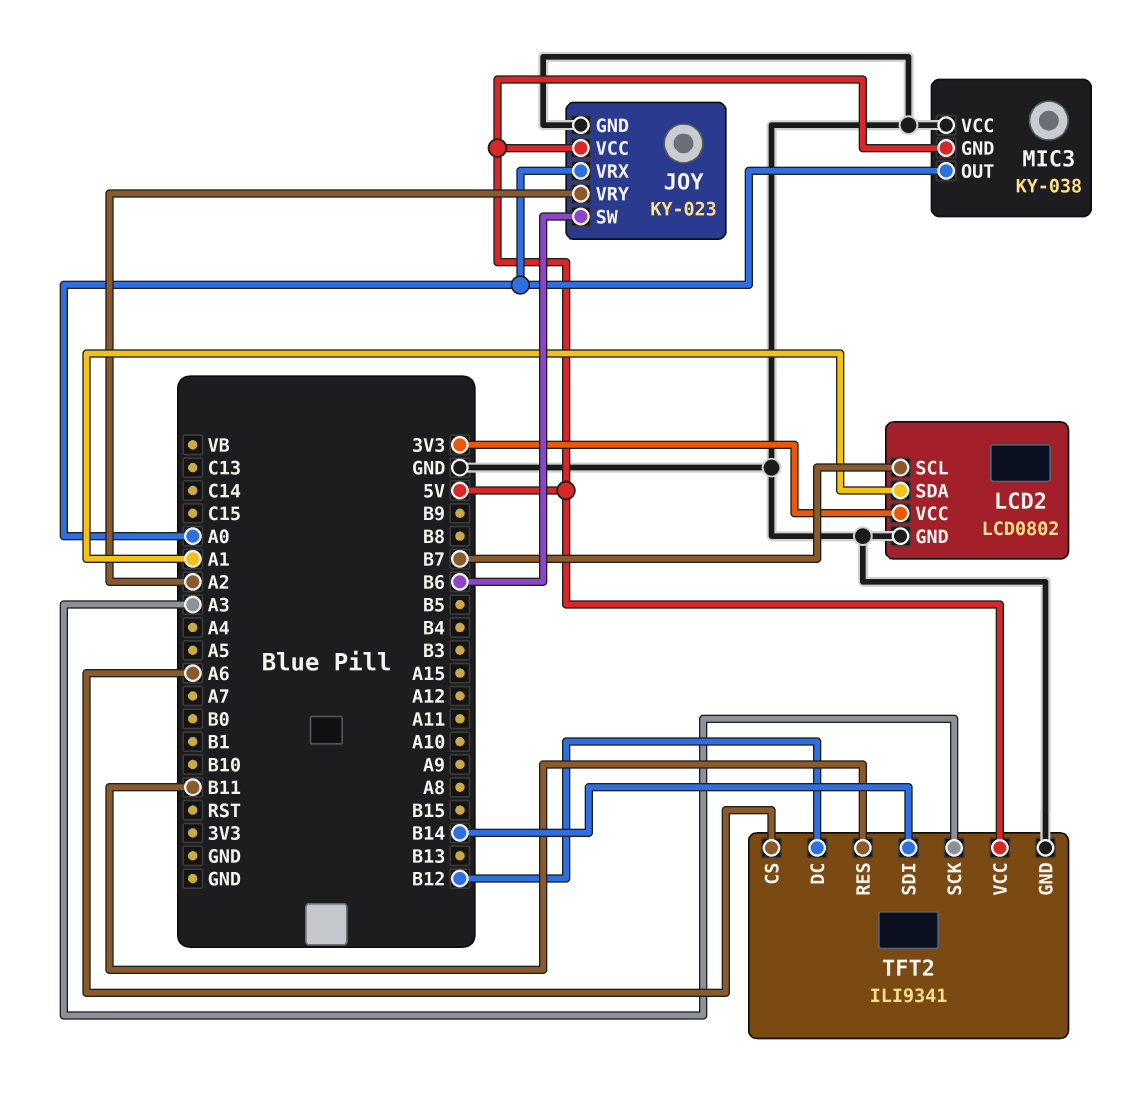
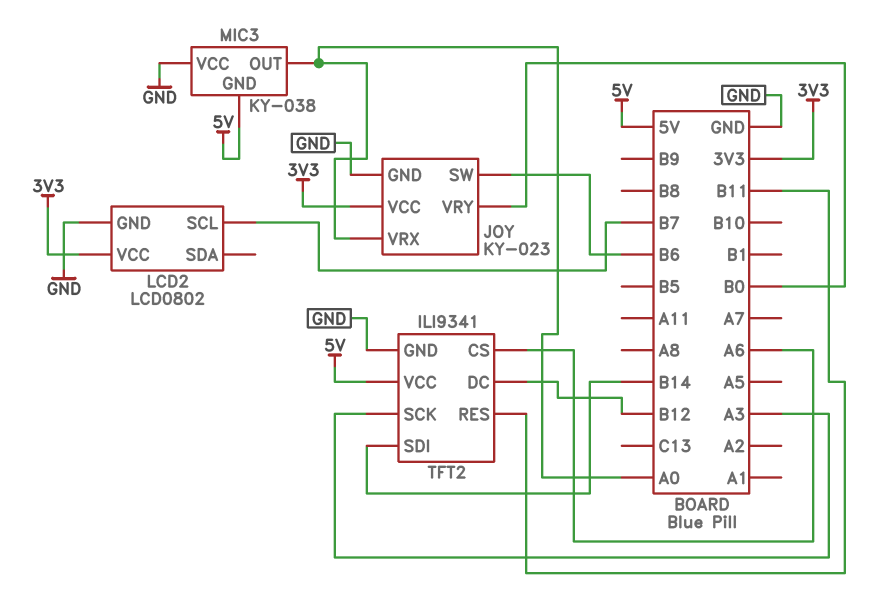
JOY pin VCC: 5V -> 3V3
JOY pin VRY: A2 -> B0
LCD2 pin SDA: A1 -> none

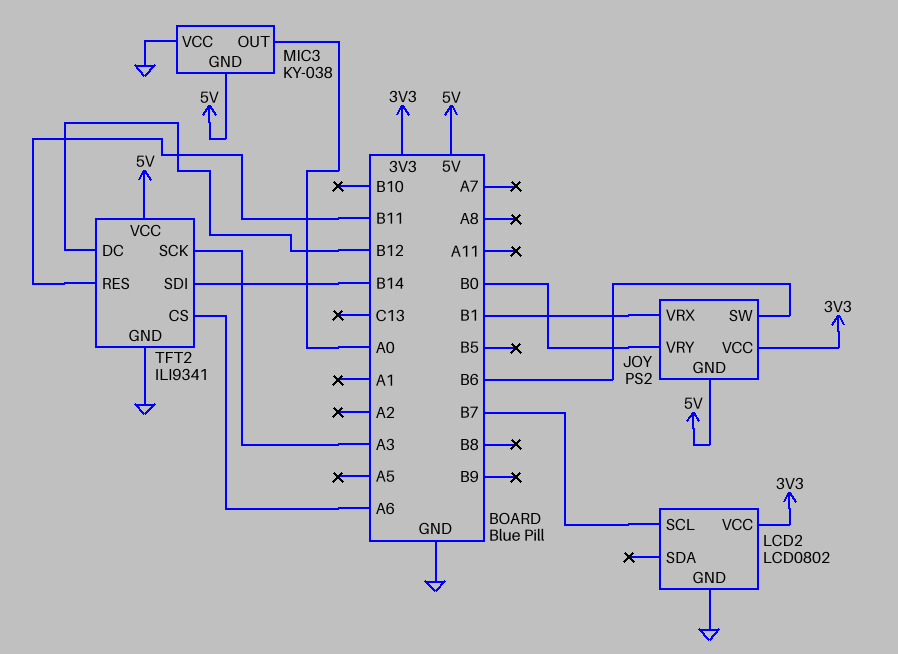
JOY: KY-023 -> PS2
JOY pin GND: GND -> 5V
JOY pin VRX: A0 -> B1

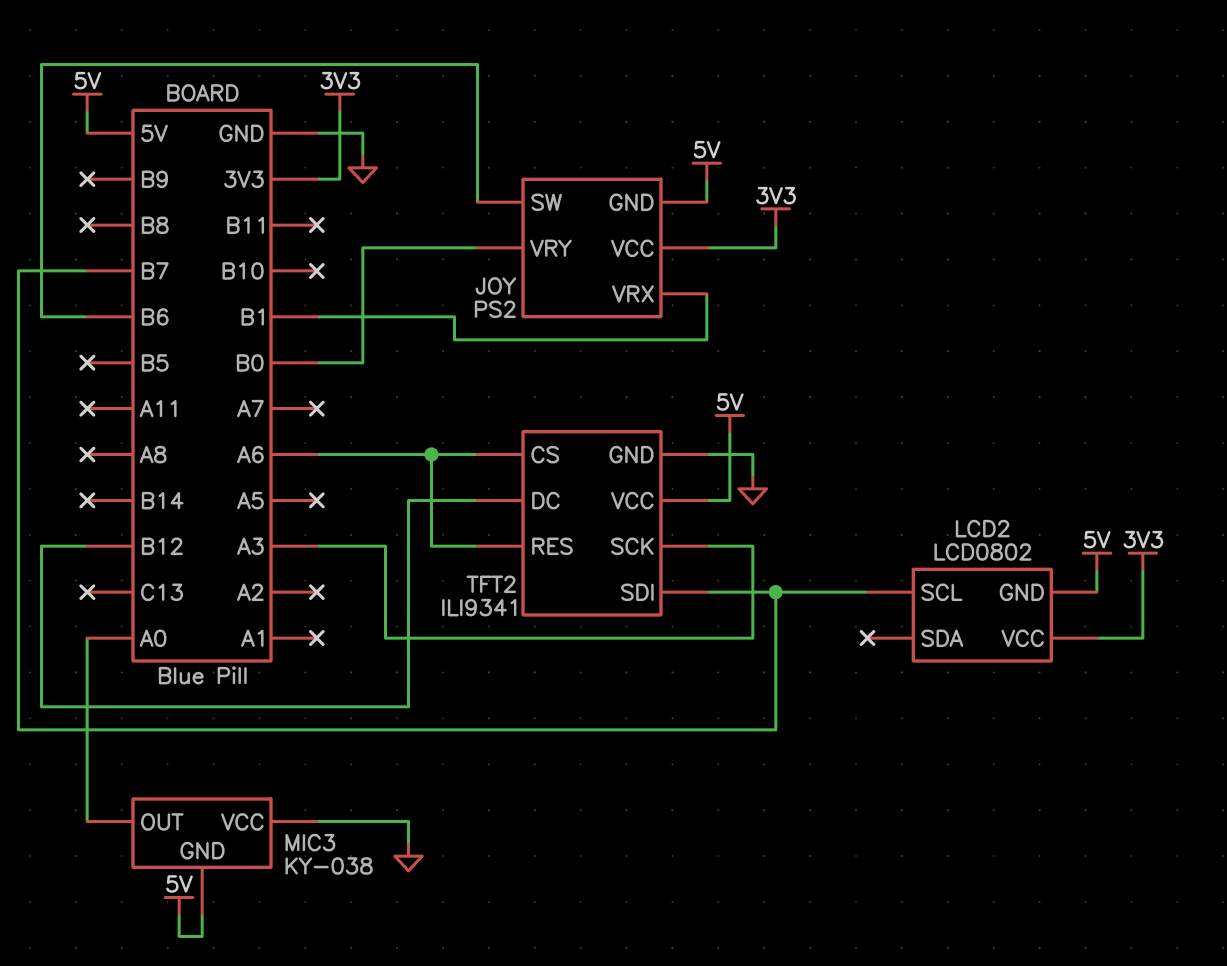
LCD2 pin GND: GND -> 5V
TFT2 pin RES: B11 -> A6
TFT2 pin SDI: B14 -> B7

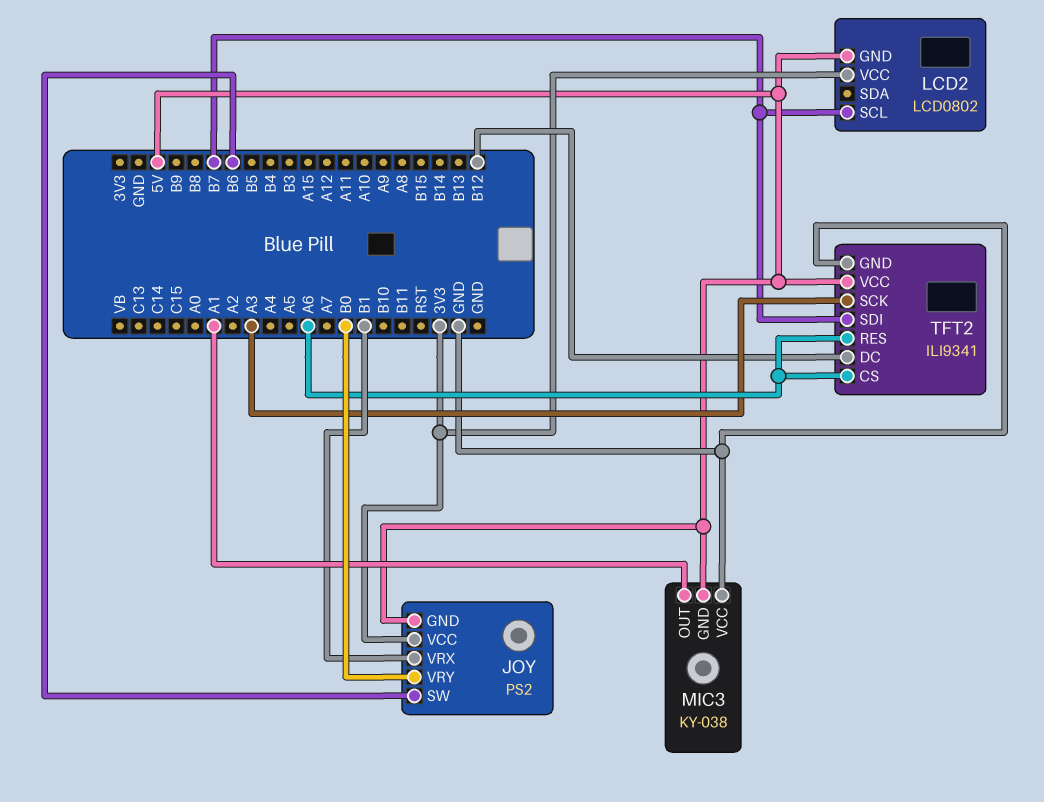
MIC3 pin OUT: A0 -> A1

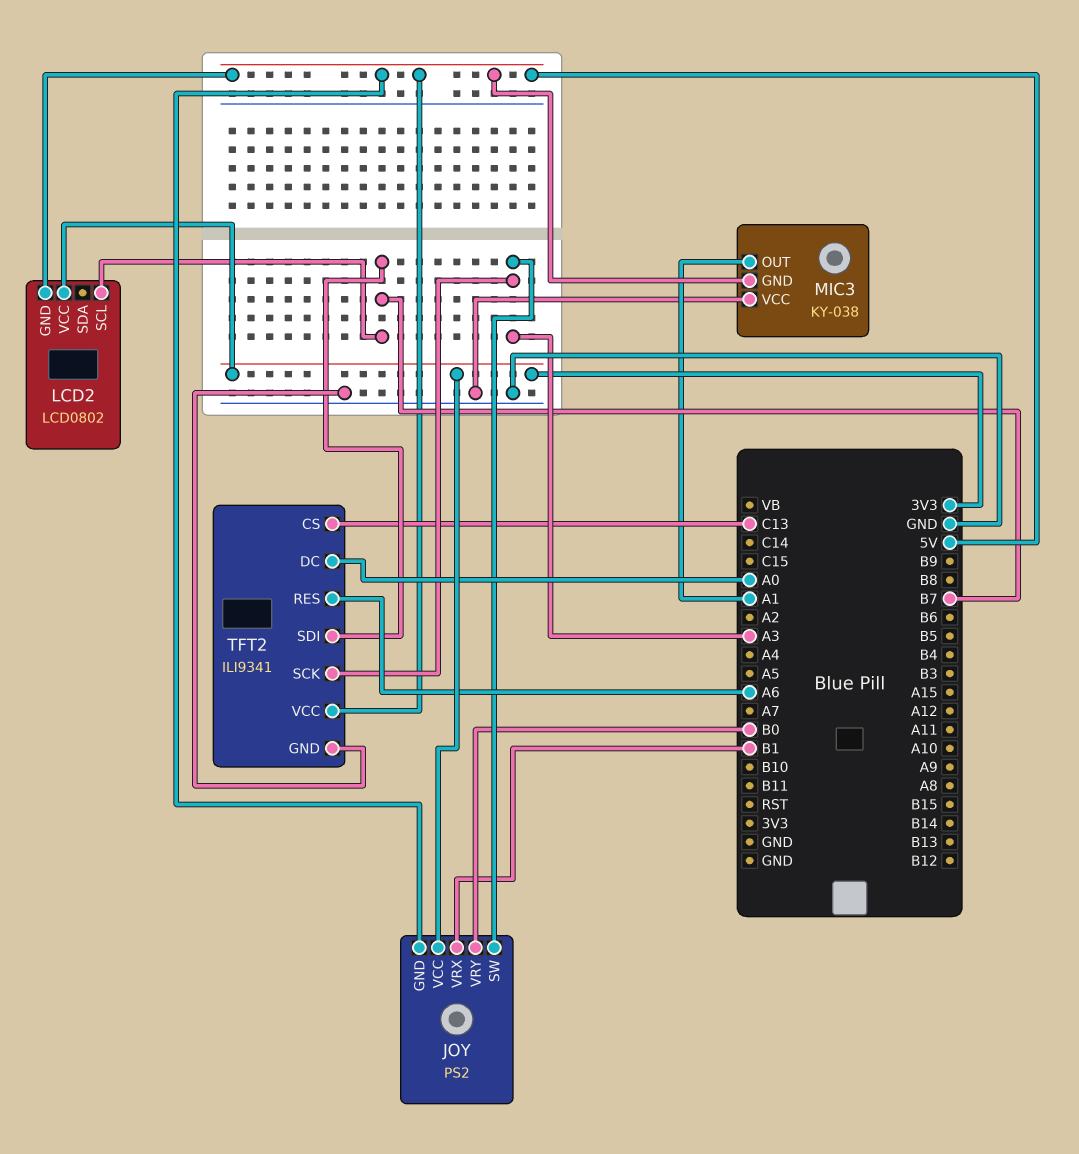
JOY pin SW: B6 -> A3
TFT2 pin CS: A6 -> C13
TFT2 pin DC: B12 -> A0

